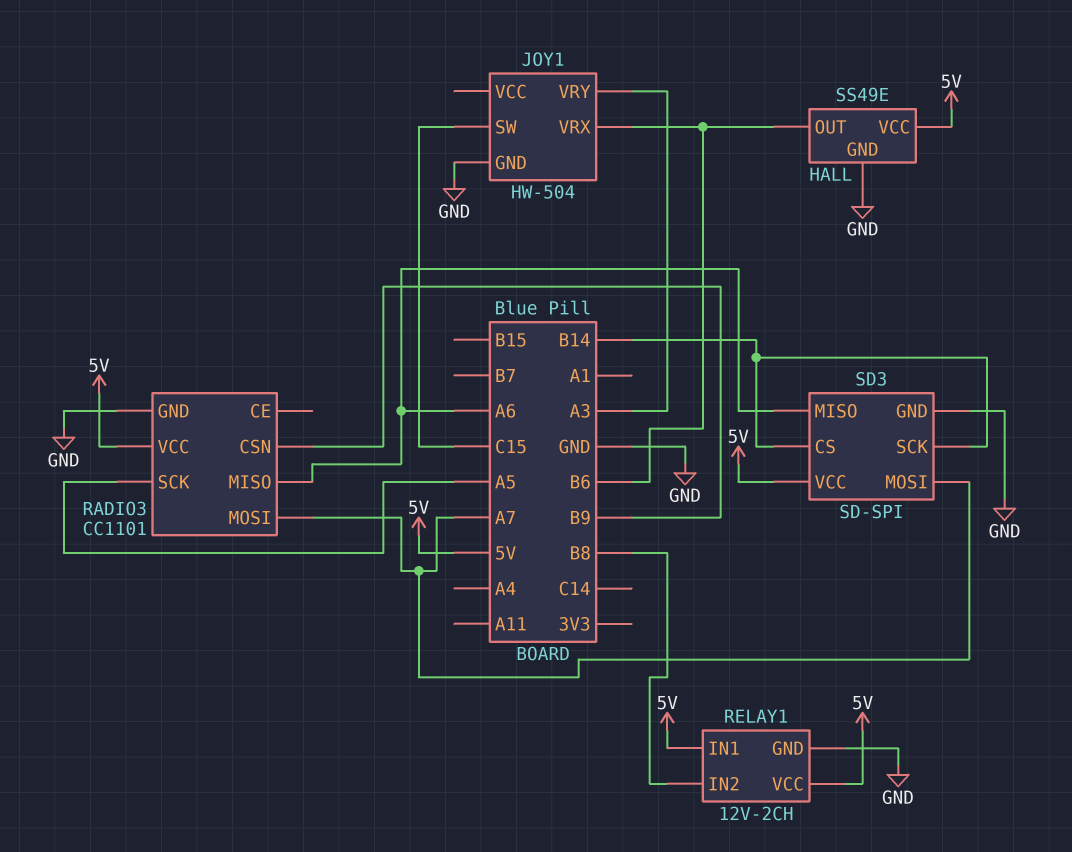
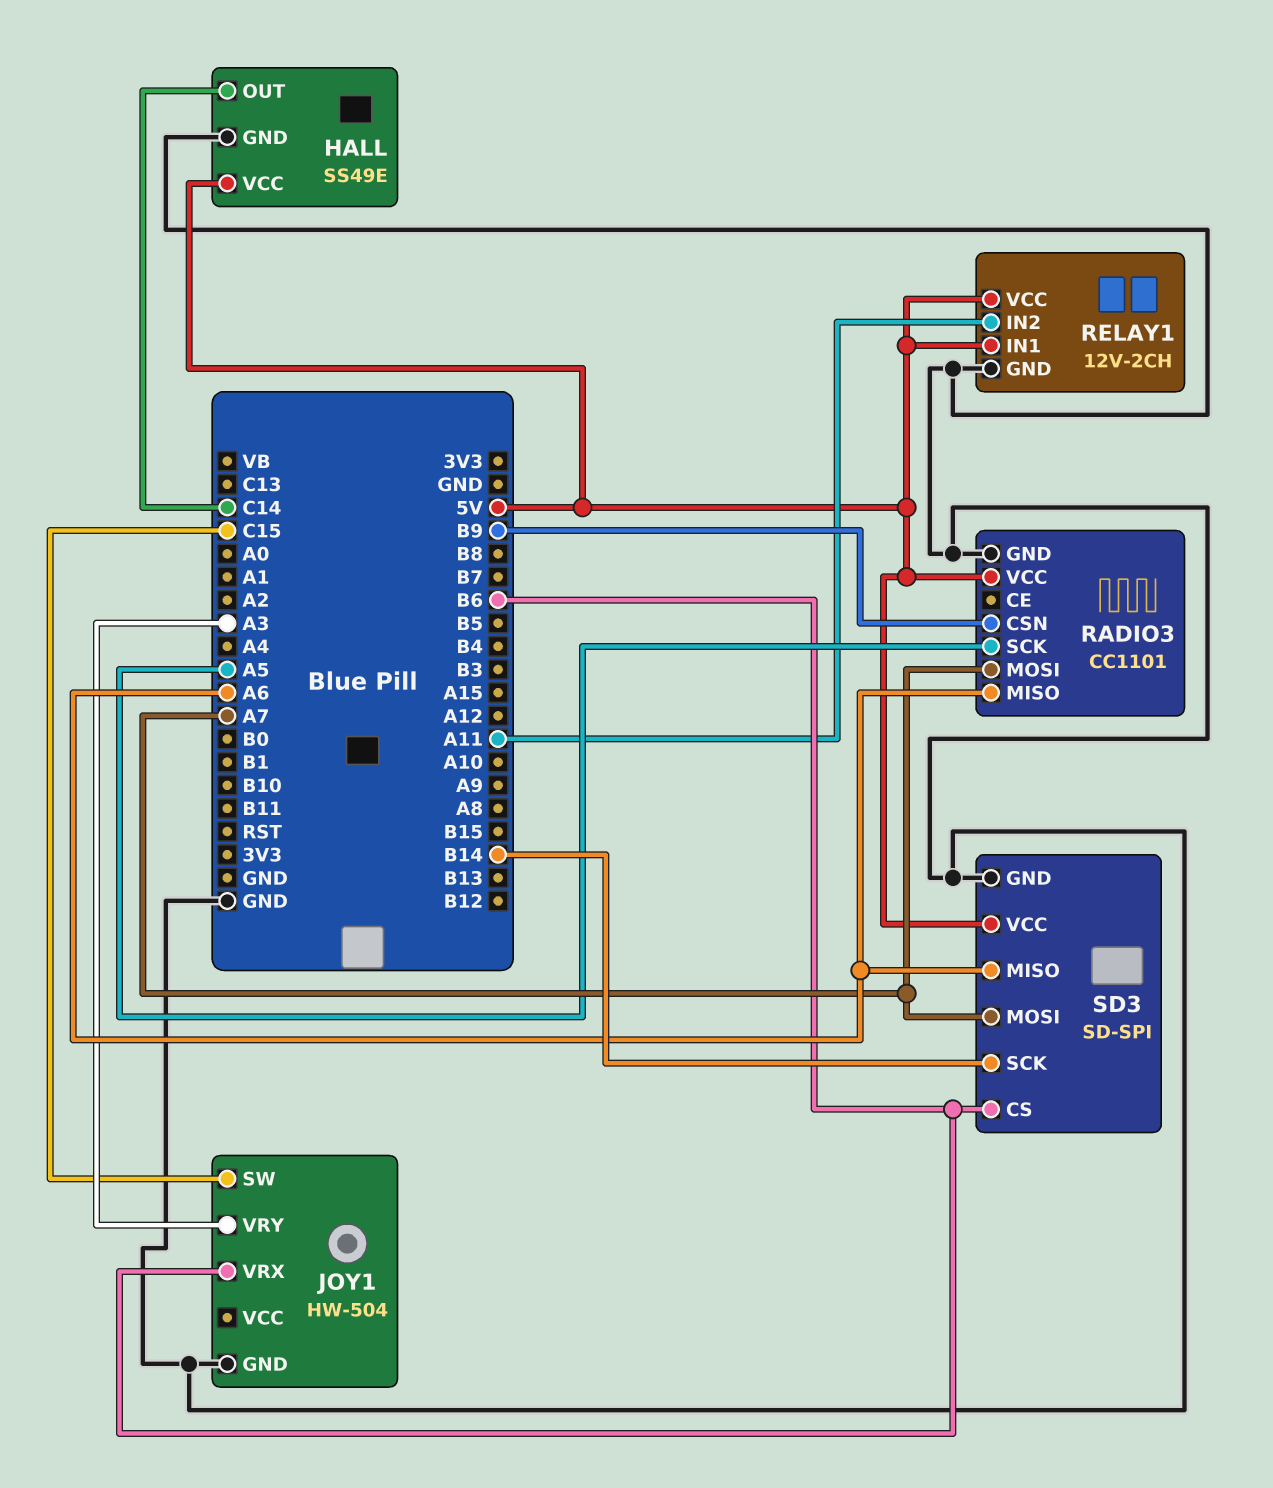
HALL pin OUT: B6 -> C14
RELAY1 pin IN2: B8 -> A11
SD3 pin CS: B14 -> B6

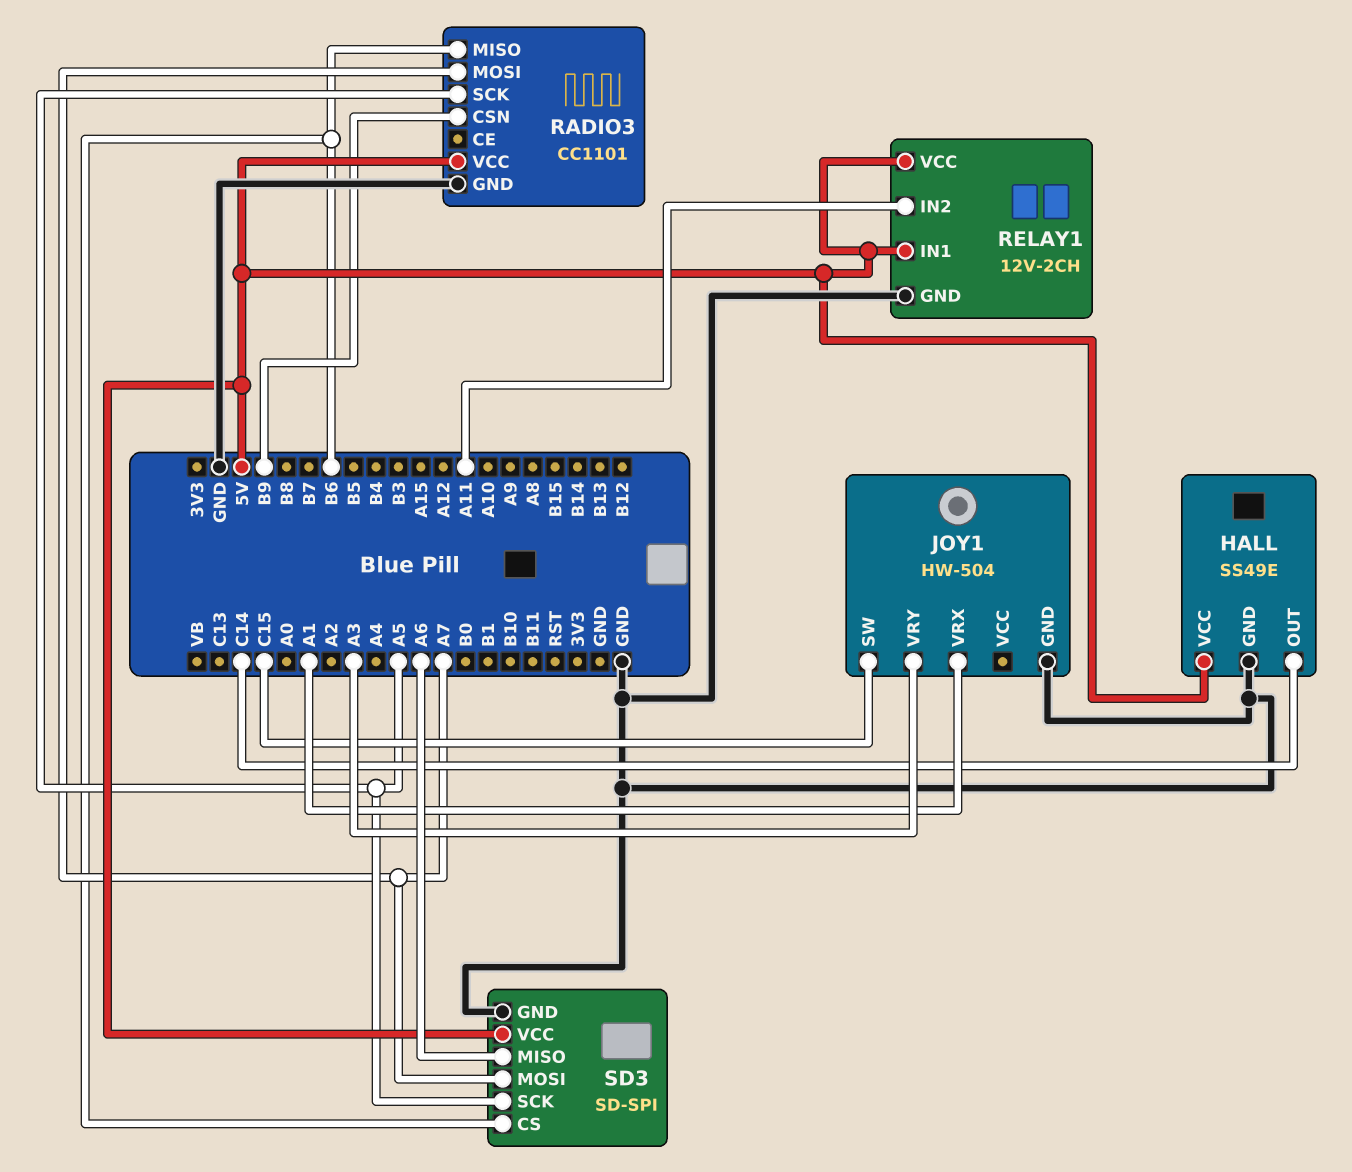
JOY1 pin VRX: B6 -> A1
RADIO3 pin MISO: A6 -> B6
SD3 pin SCK: B14 -> A5

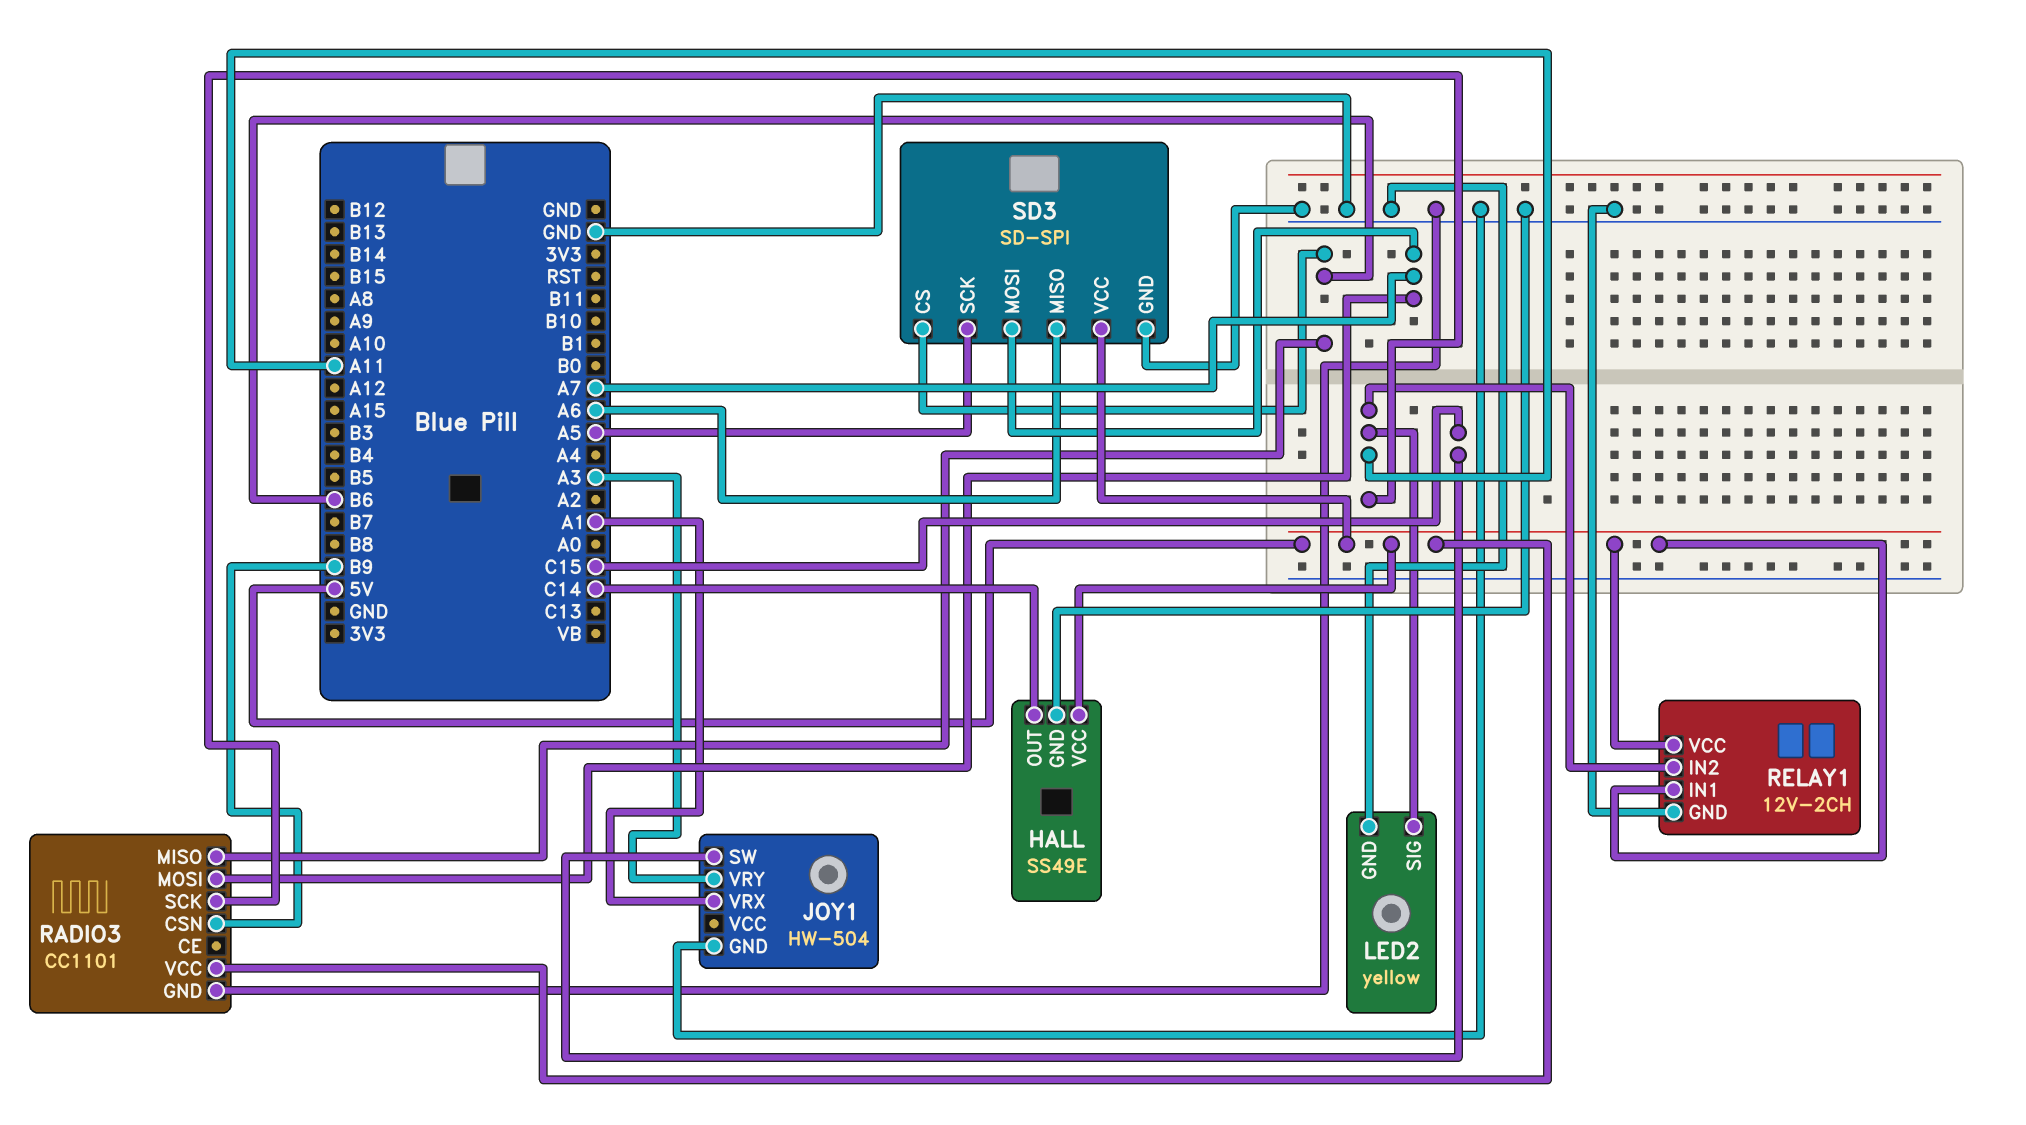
LED2: none -> yellow
LED2 pin GND: none -> GND
LED2 pin SIG: none -> A11
RADIO3 pin SCK: A5 -> A11

